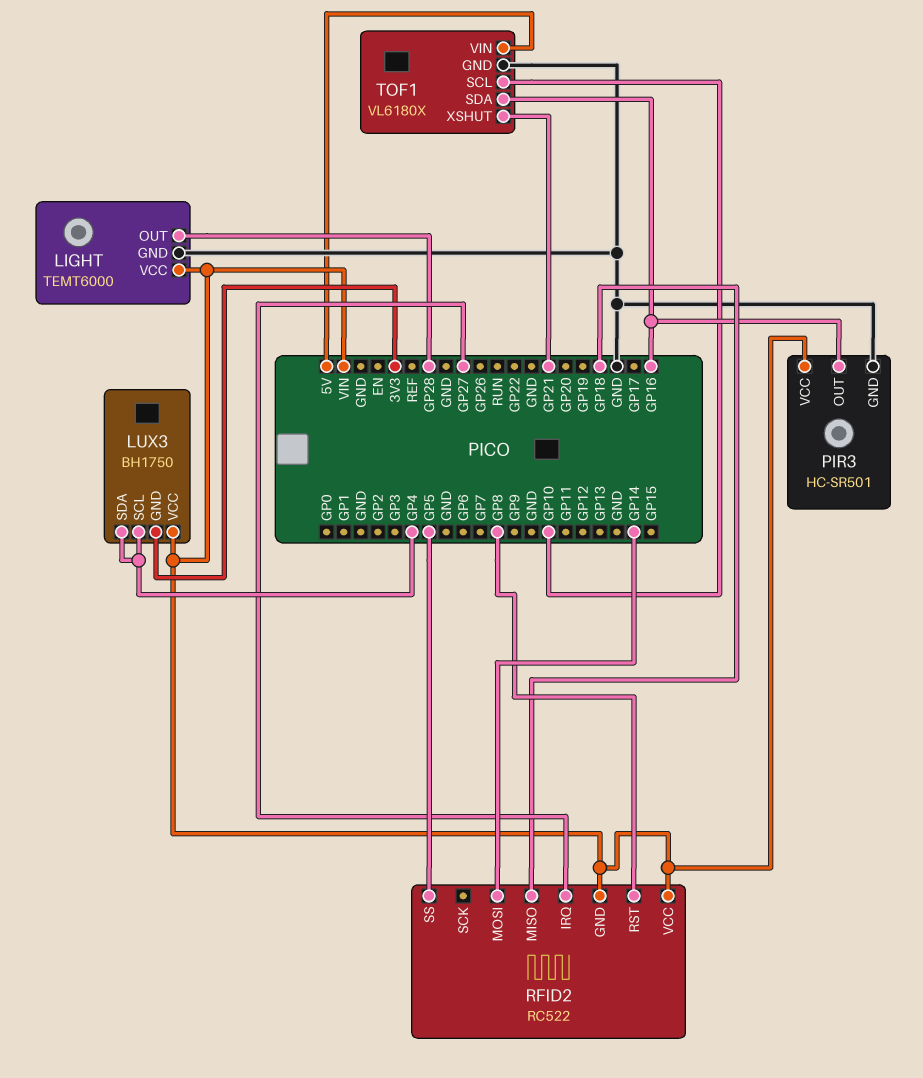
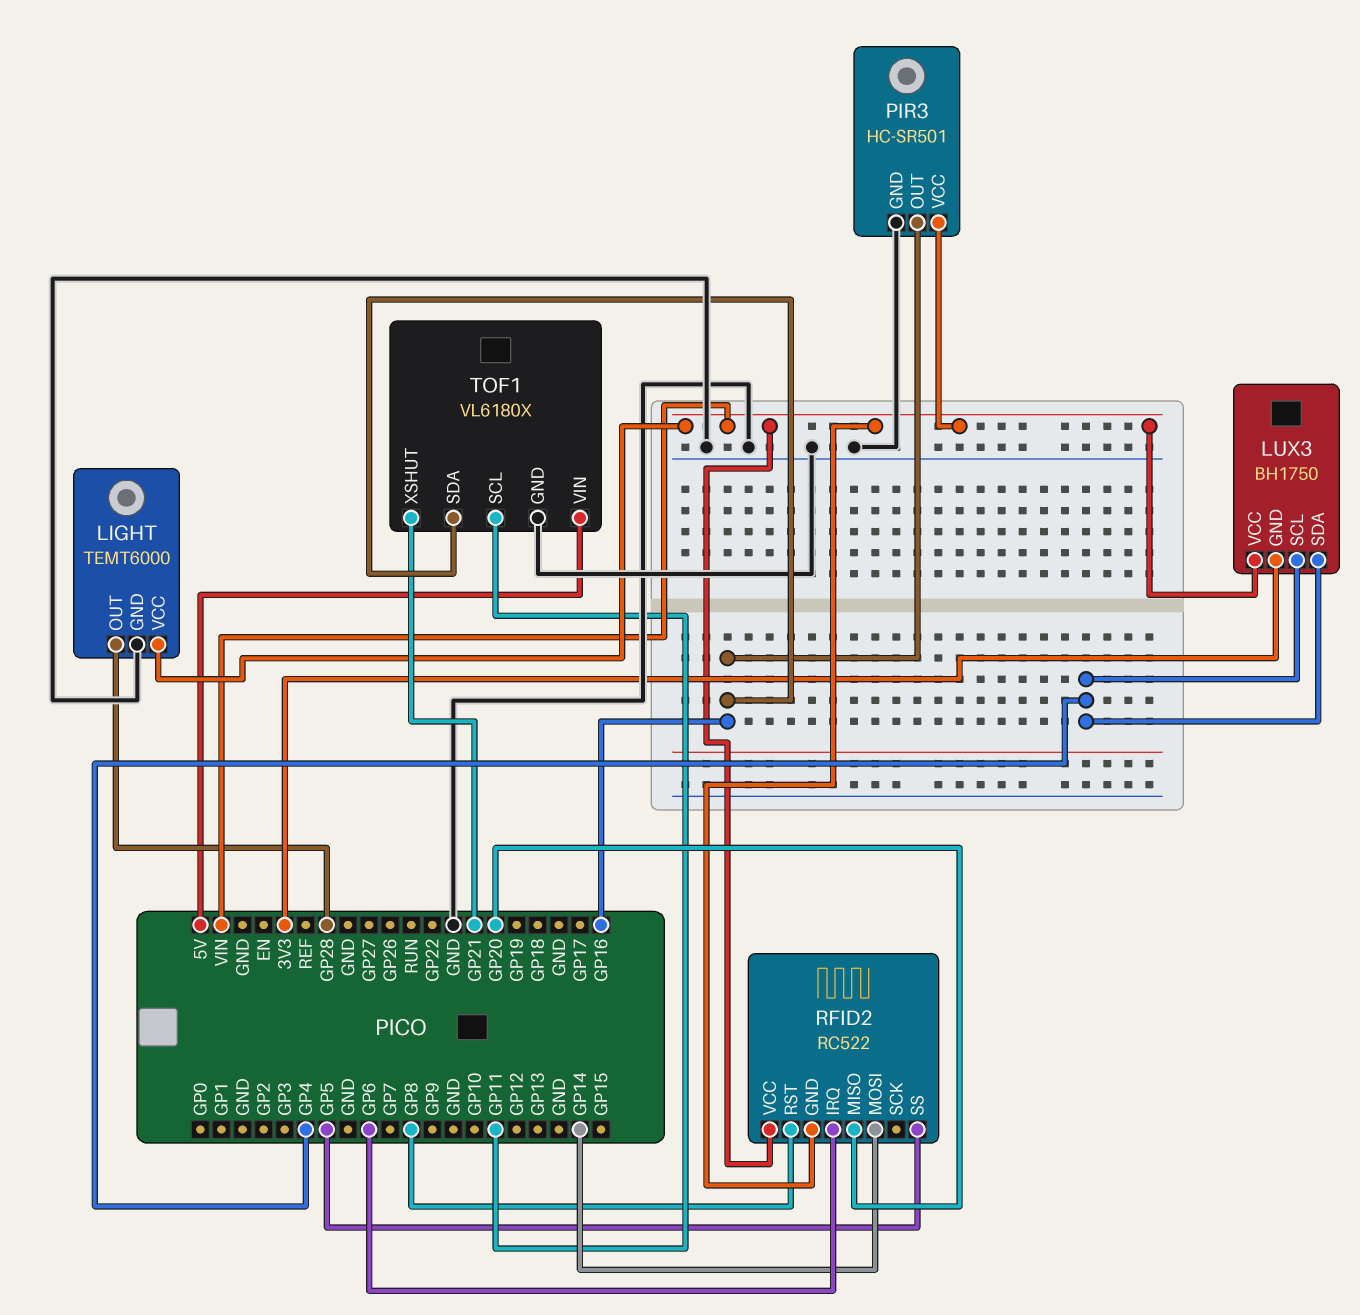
RFID2 pin IRQ: GP27 -> GP6
RFID2 pin MISO: GP18 -> GP20
TOF1 pin SCL: GP10 -> GP11

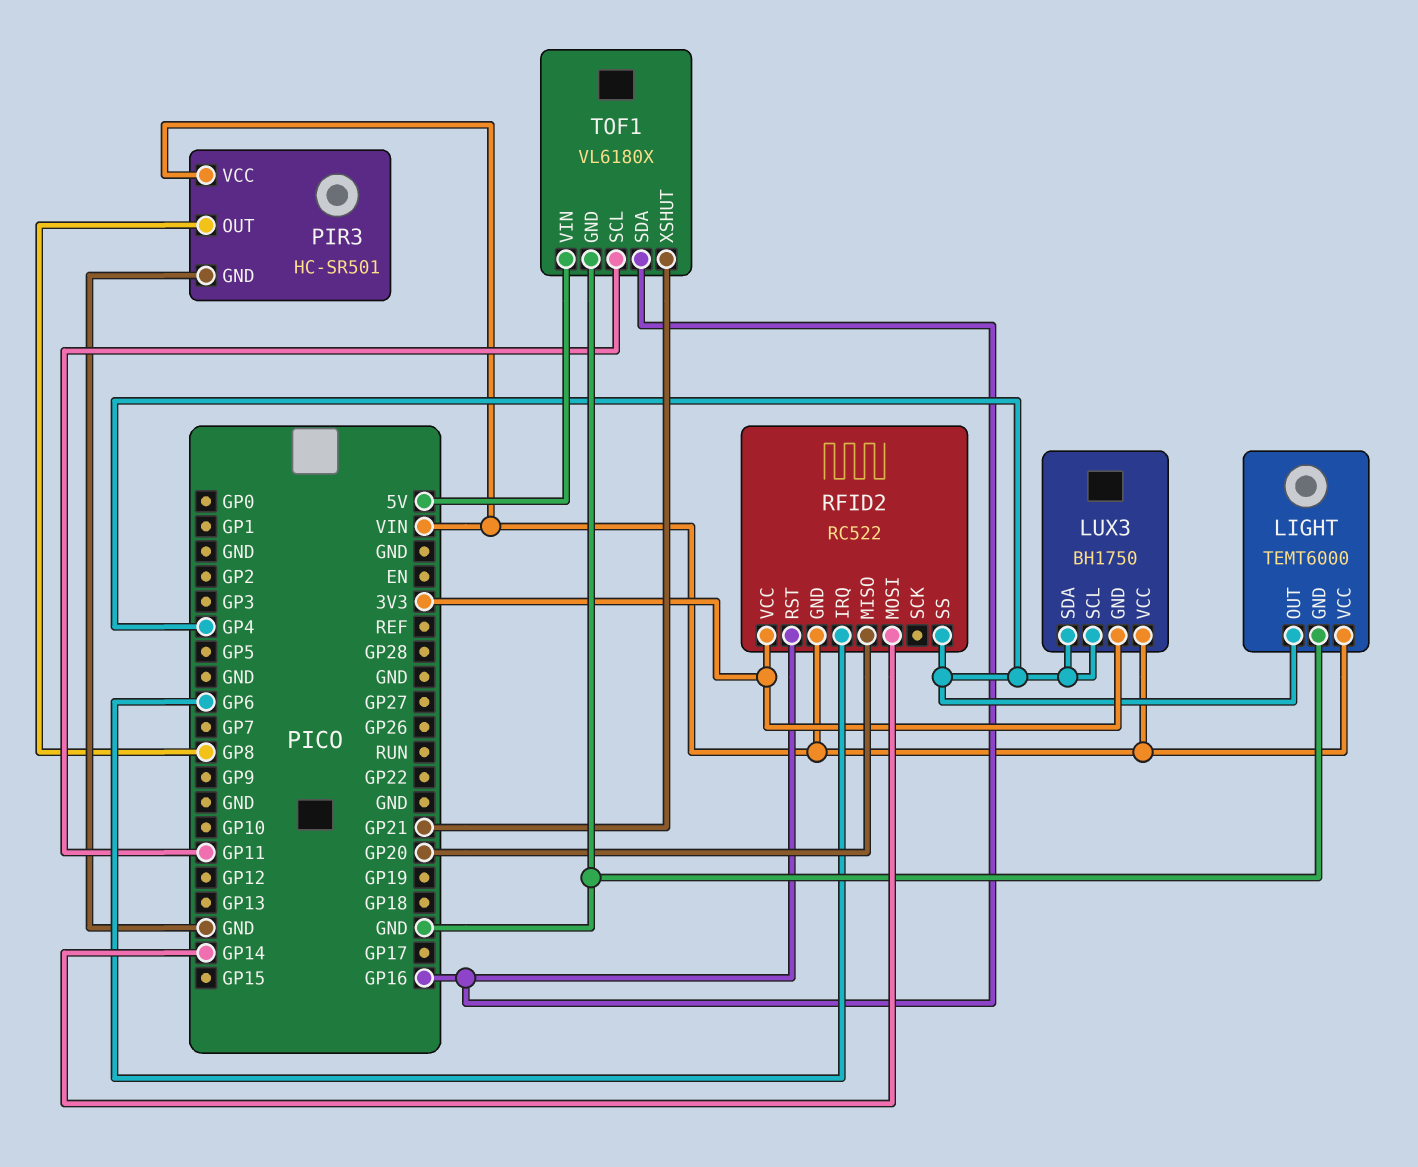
LIGHT pin OUT: GP28 -> GP4
PIR3 pin OUT: GP16 -> GP8
RFID2 pin RST: GP8 -> GP16
RFID2 pin SS: GP5 -> GP4
RFID2 pin VCC: VIN -> 3V3

